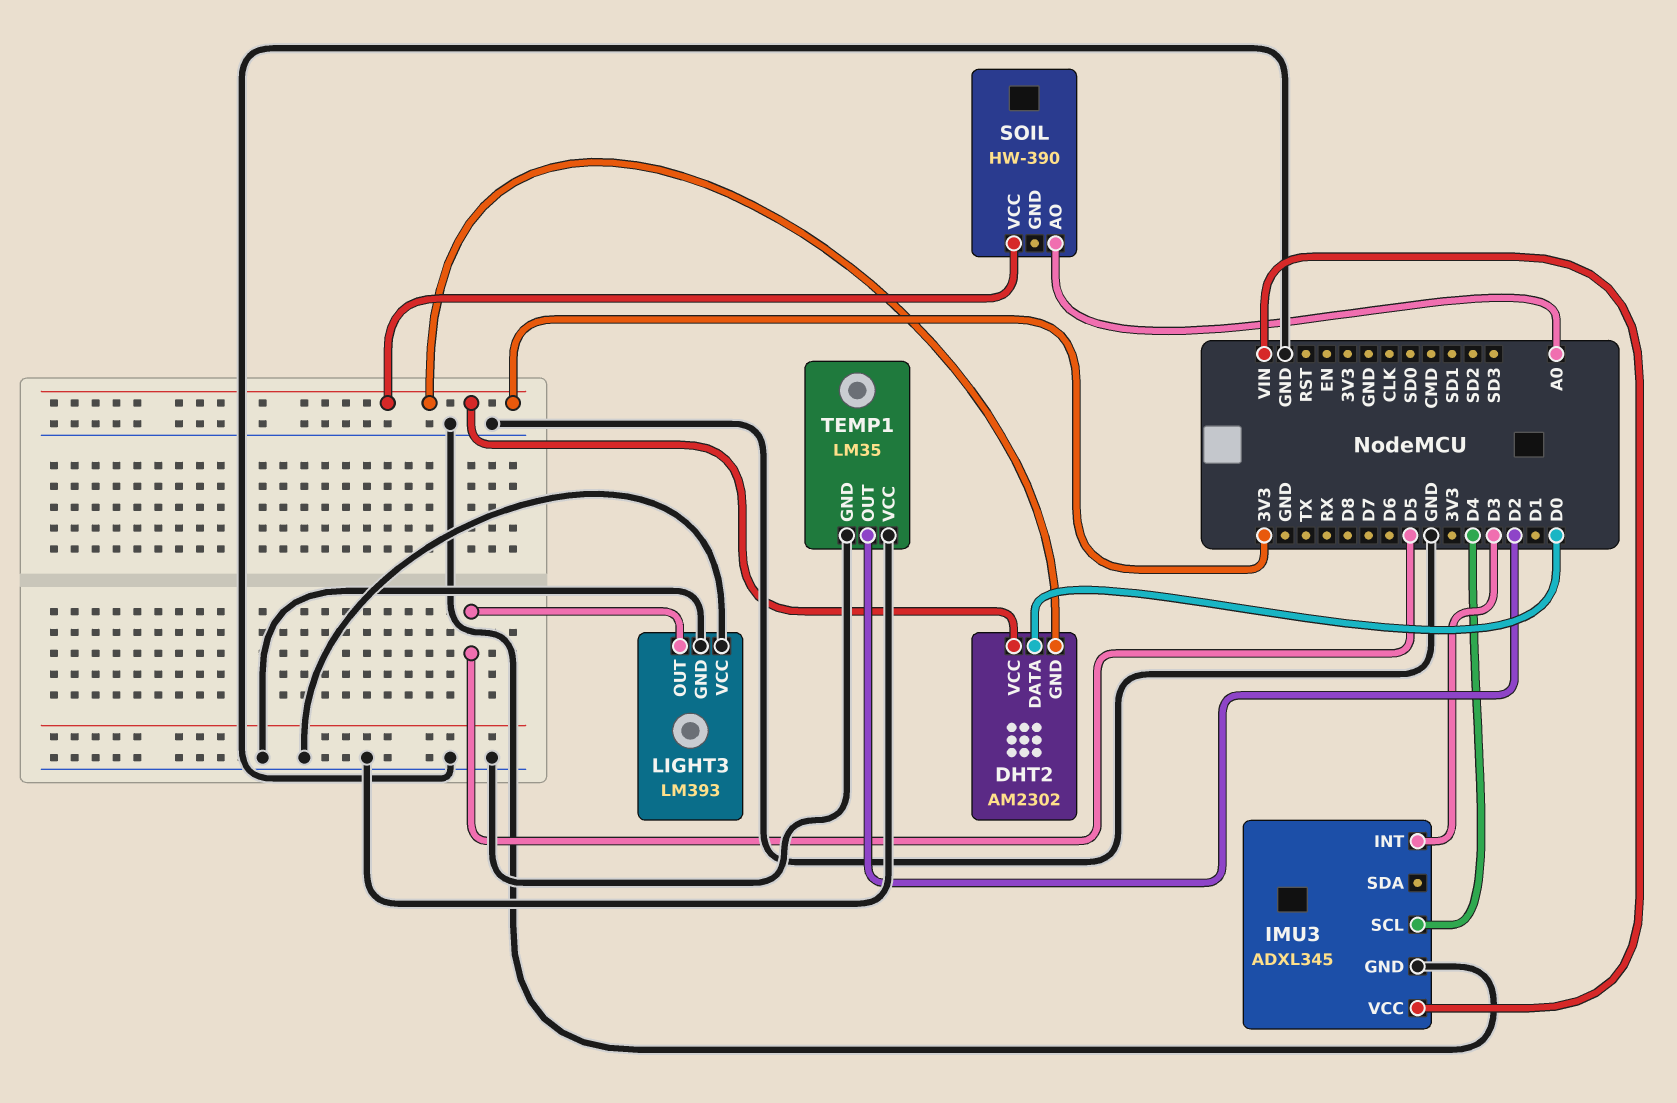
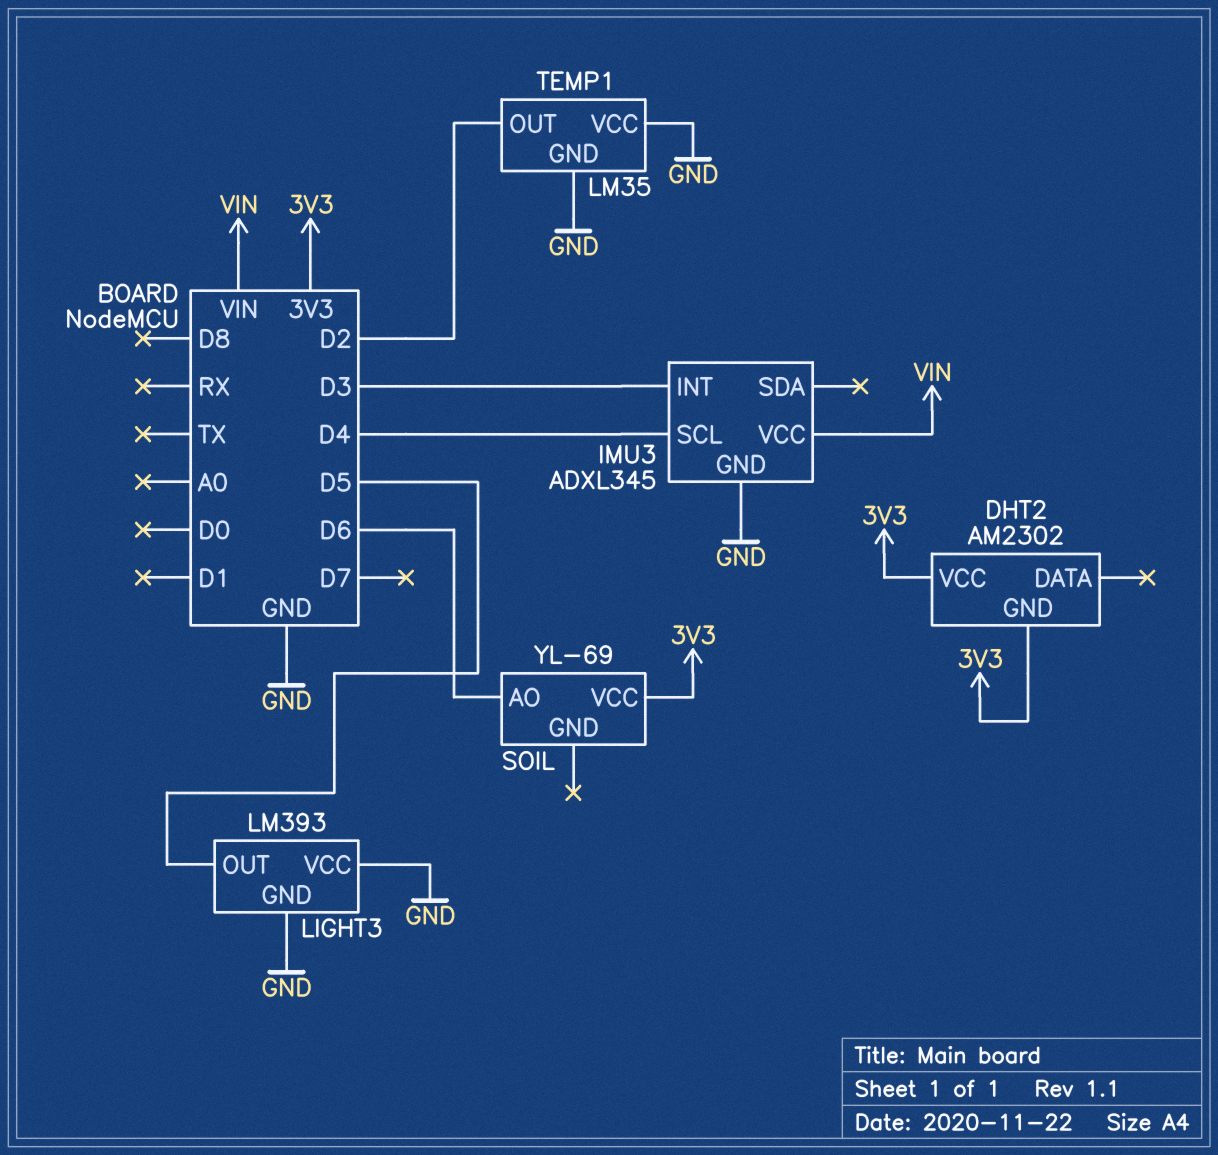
DHT2 pin DATA: D0 -> none
SOIL: HW-390 -> YL-69
SOIL pin AO: A0 -> D6

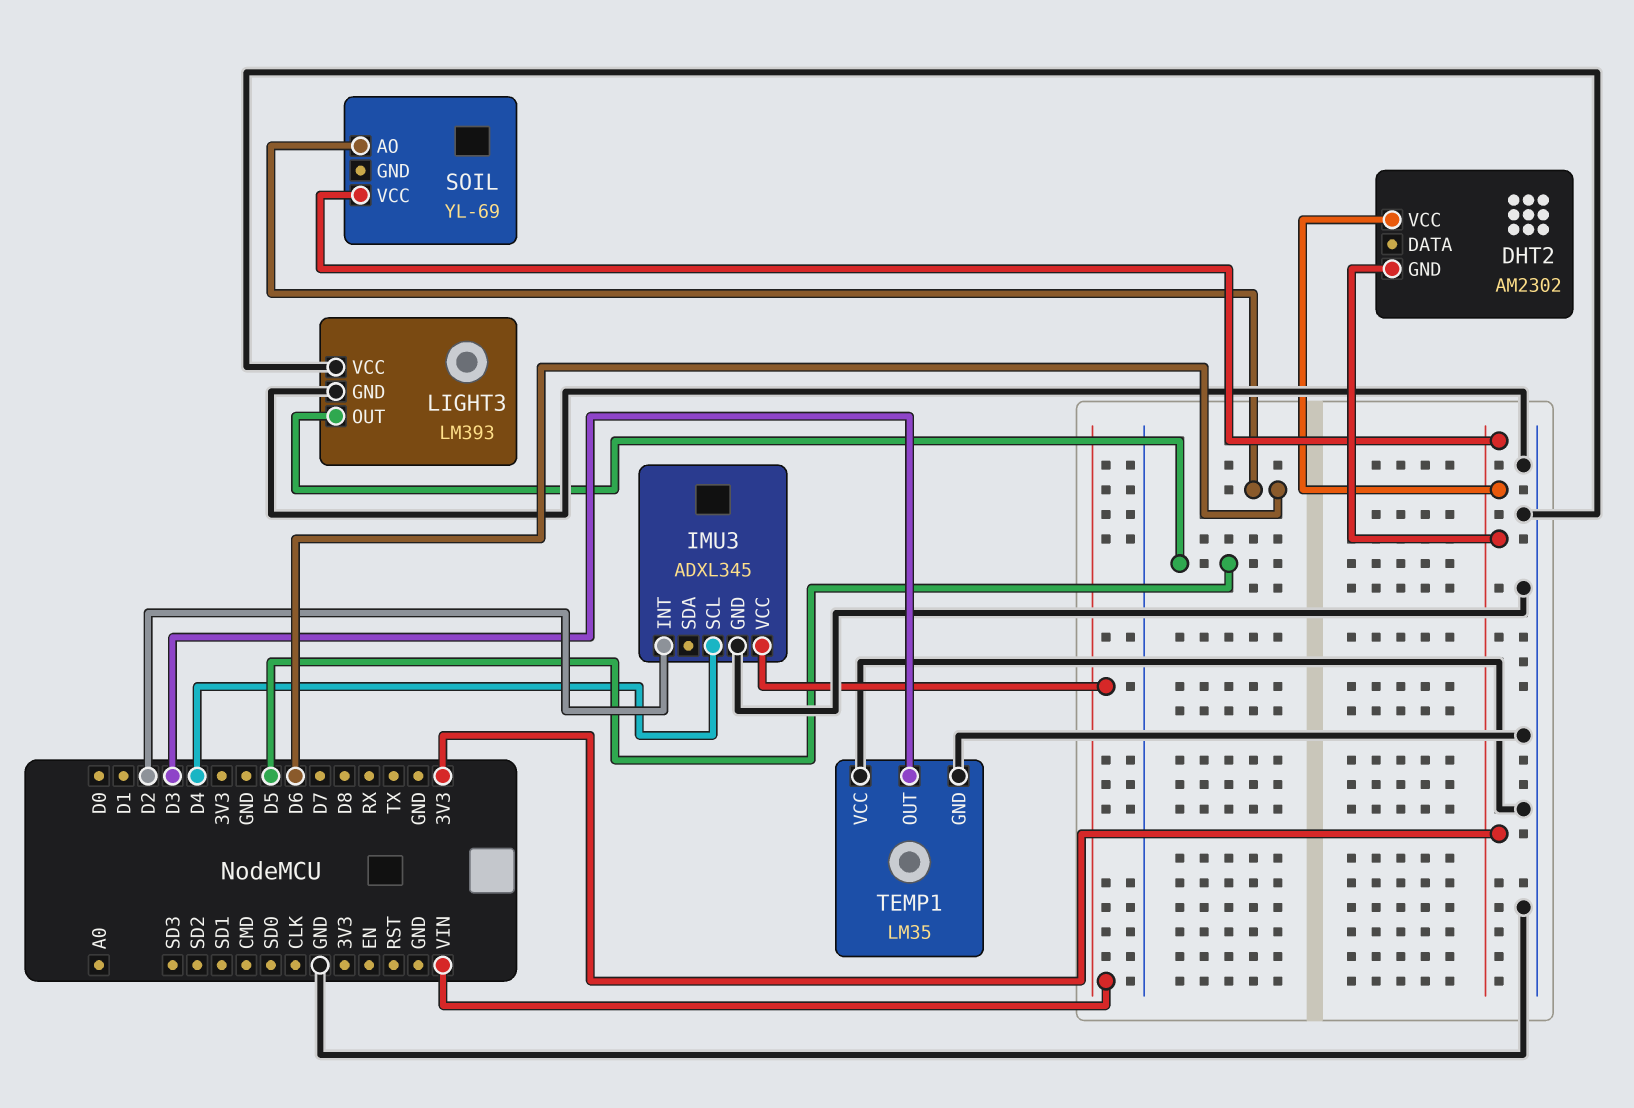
IMU3 pin INT: D3 -> D2
TEMP1 pin OUT: D2 -> D3

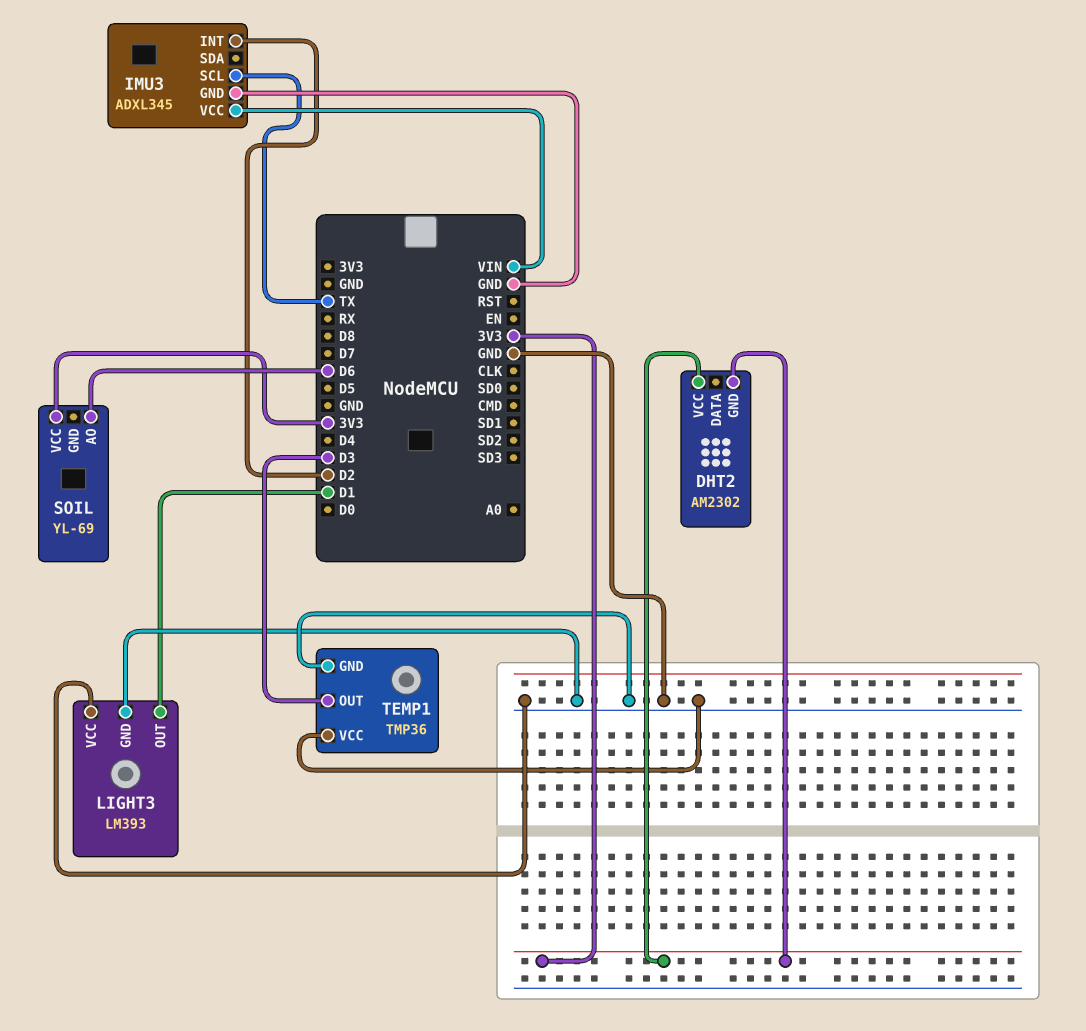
IMU3 pin SCL: D4 -> TX
LIGHT3 pin OUT: D5 -> D1
TEMP1: LM35 -> TMP36

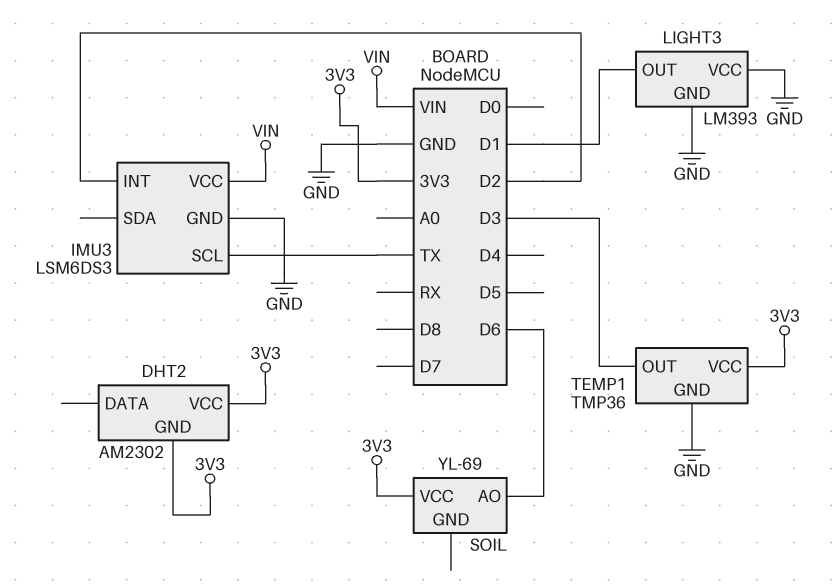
IMU3: ADXL345 -> LSM6DS3
TEMP1 pin VCC: GND -> 3V3

